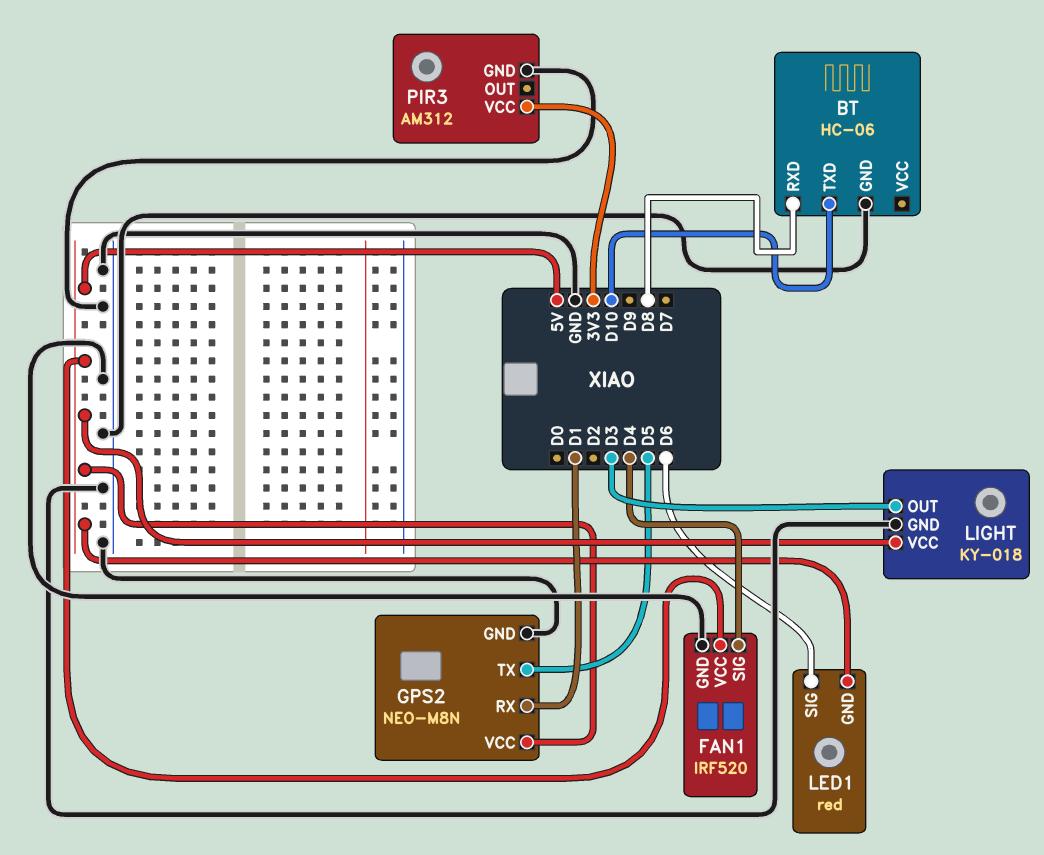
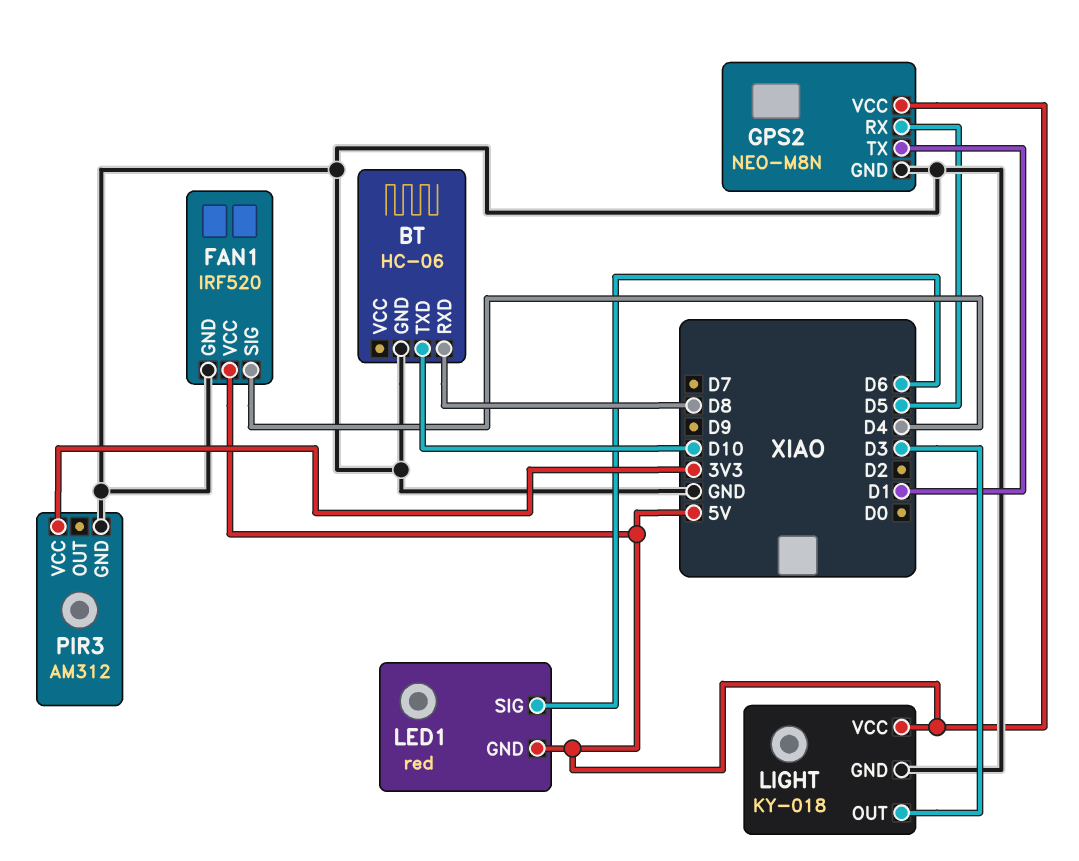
GPS2 pin RX: D1 -> D5
GPS2 pin TX: D5 -> D1

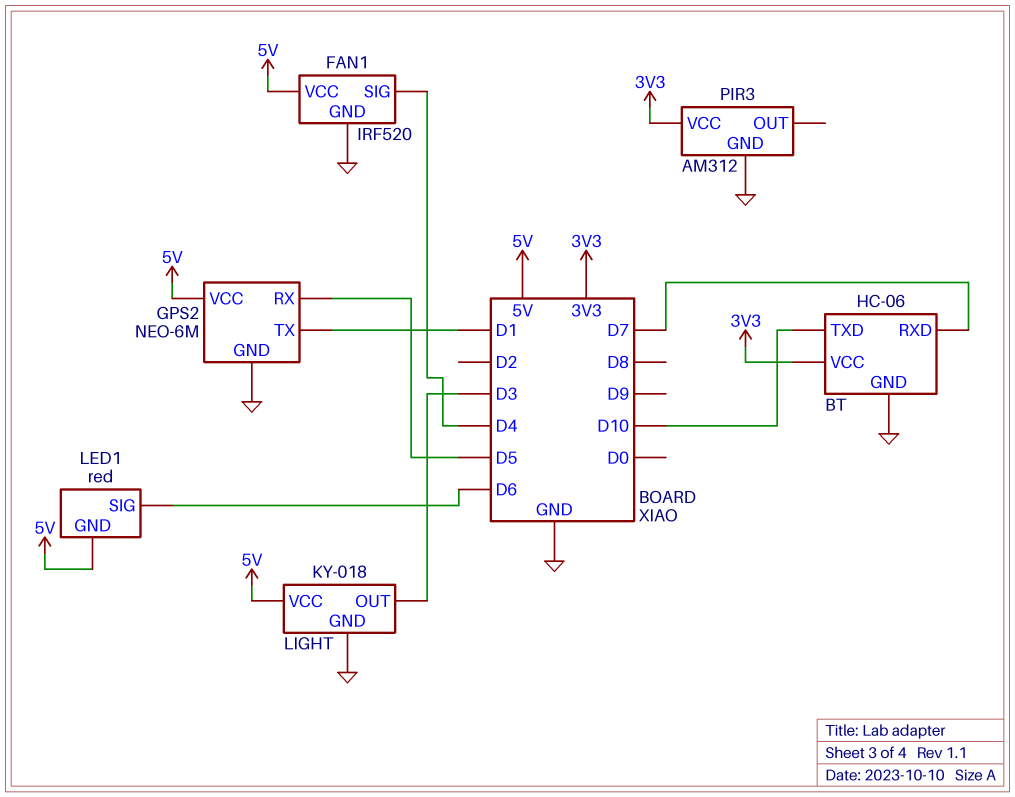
BT pin RXD: D8 -> D7
BT pin VCC: none -> 3V3
GPS2: NEO-M8N -> NEO-6M

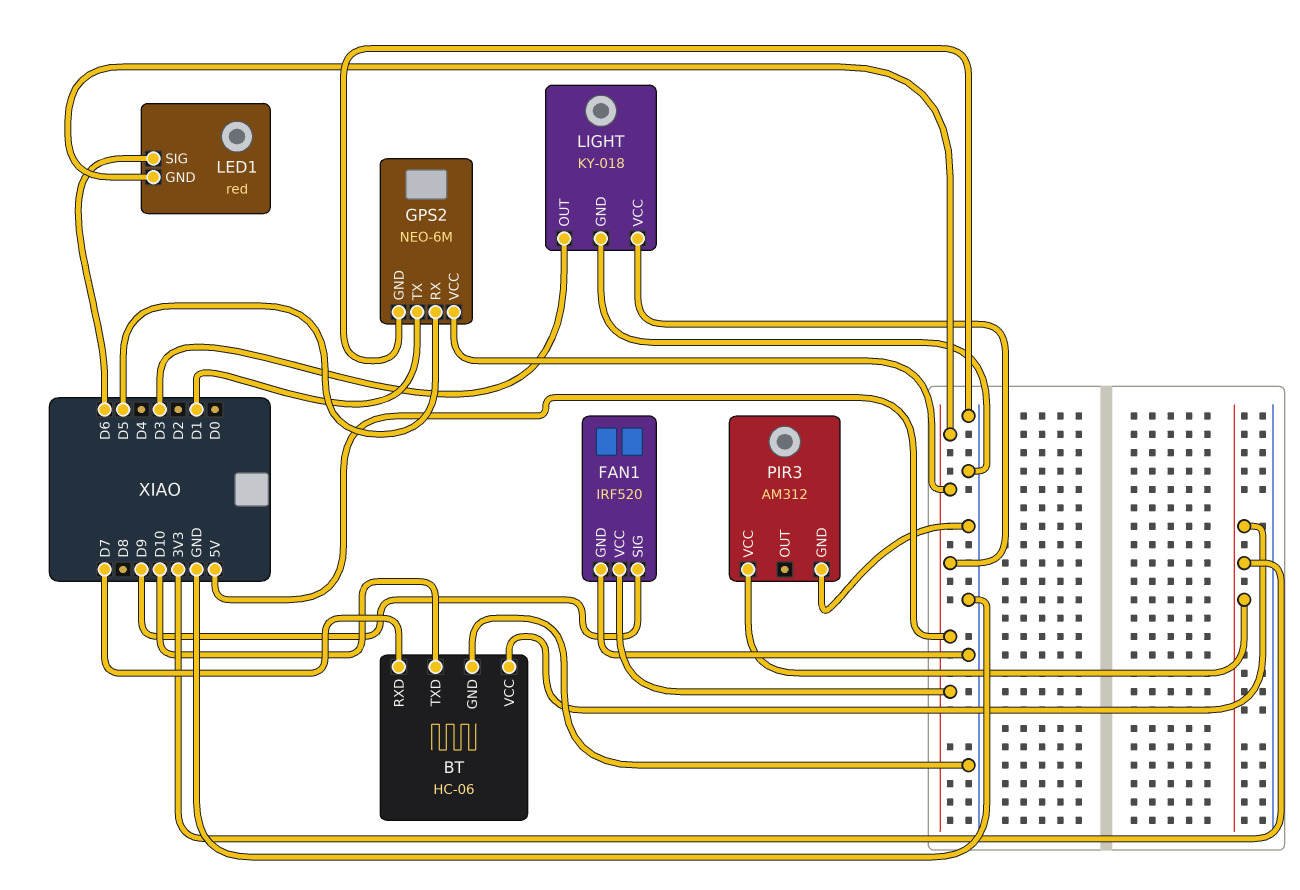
FAN1 pin SIG: D4 -> D9

